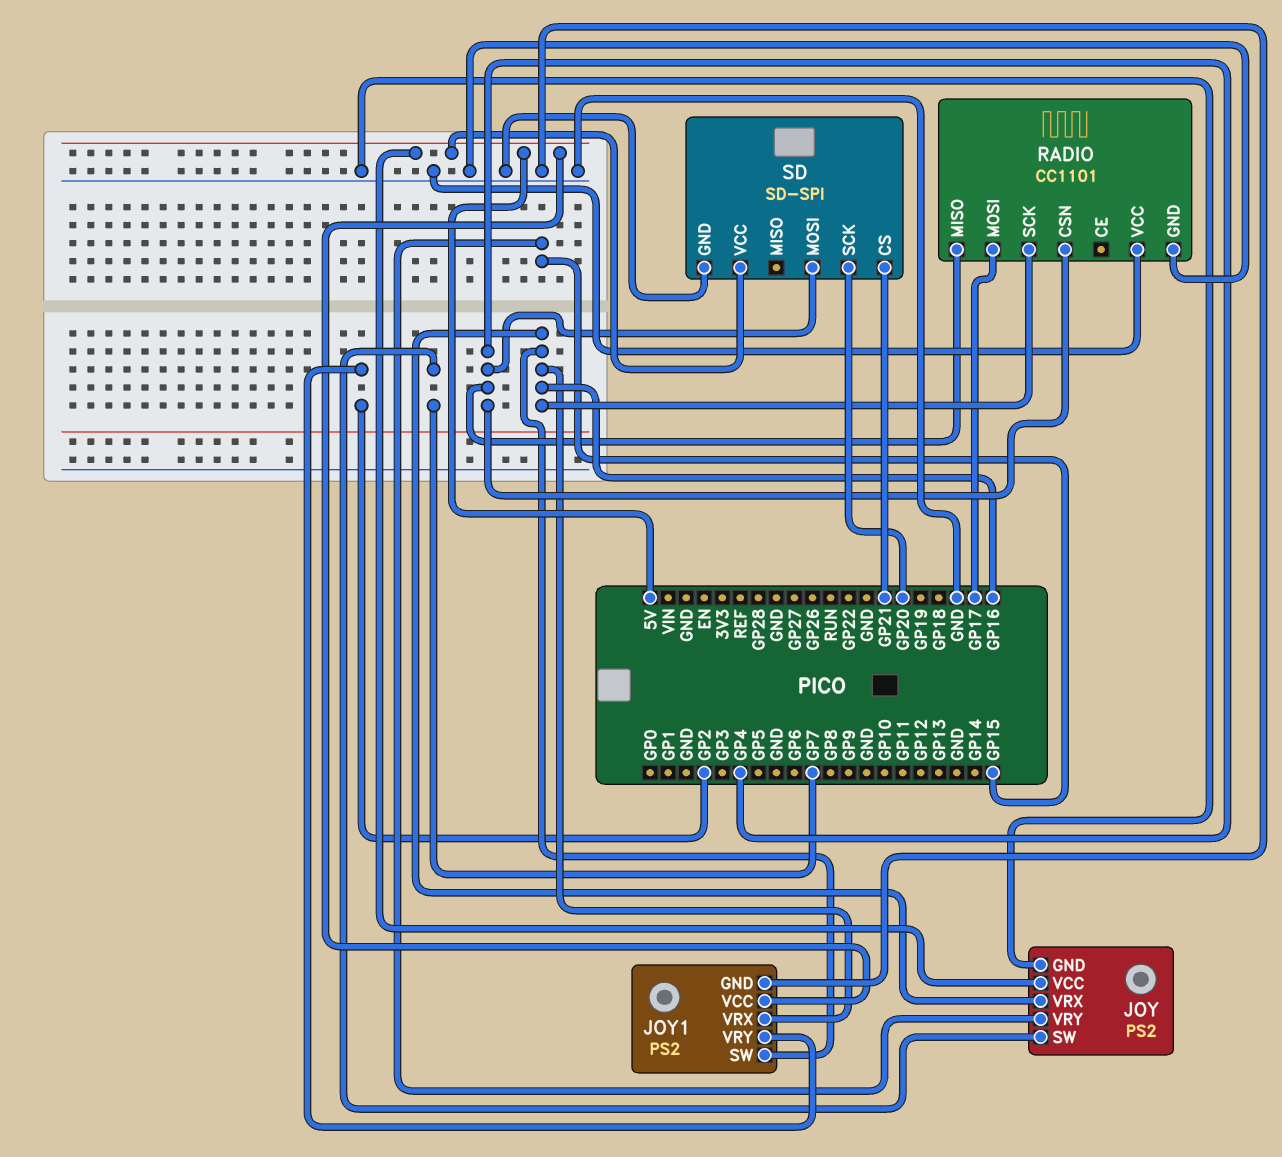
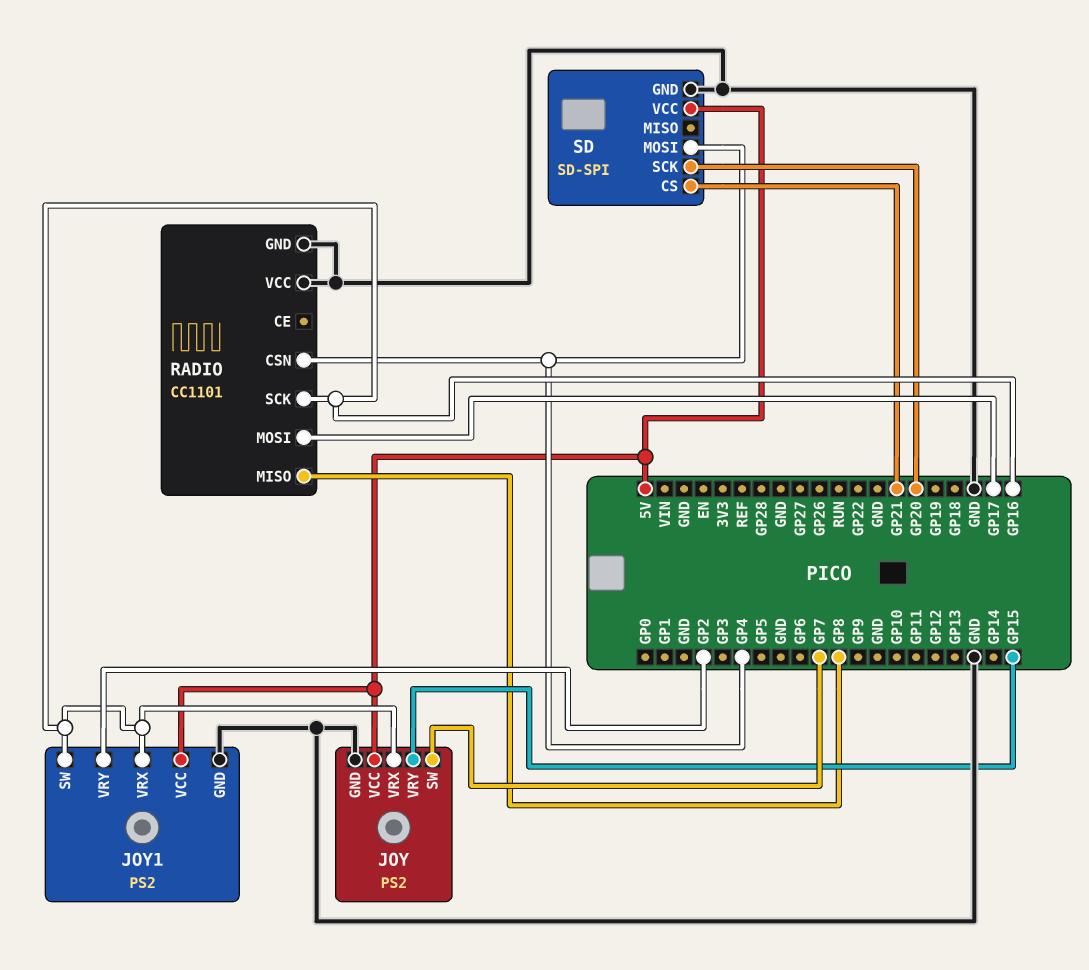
RADIO pin MISO: GP4 -> GP8

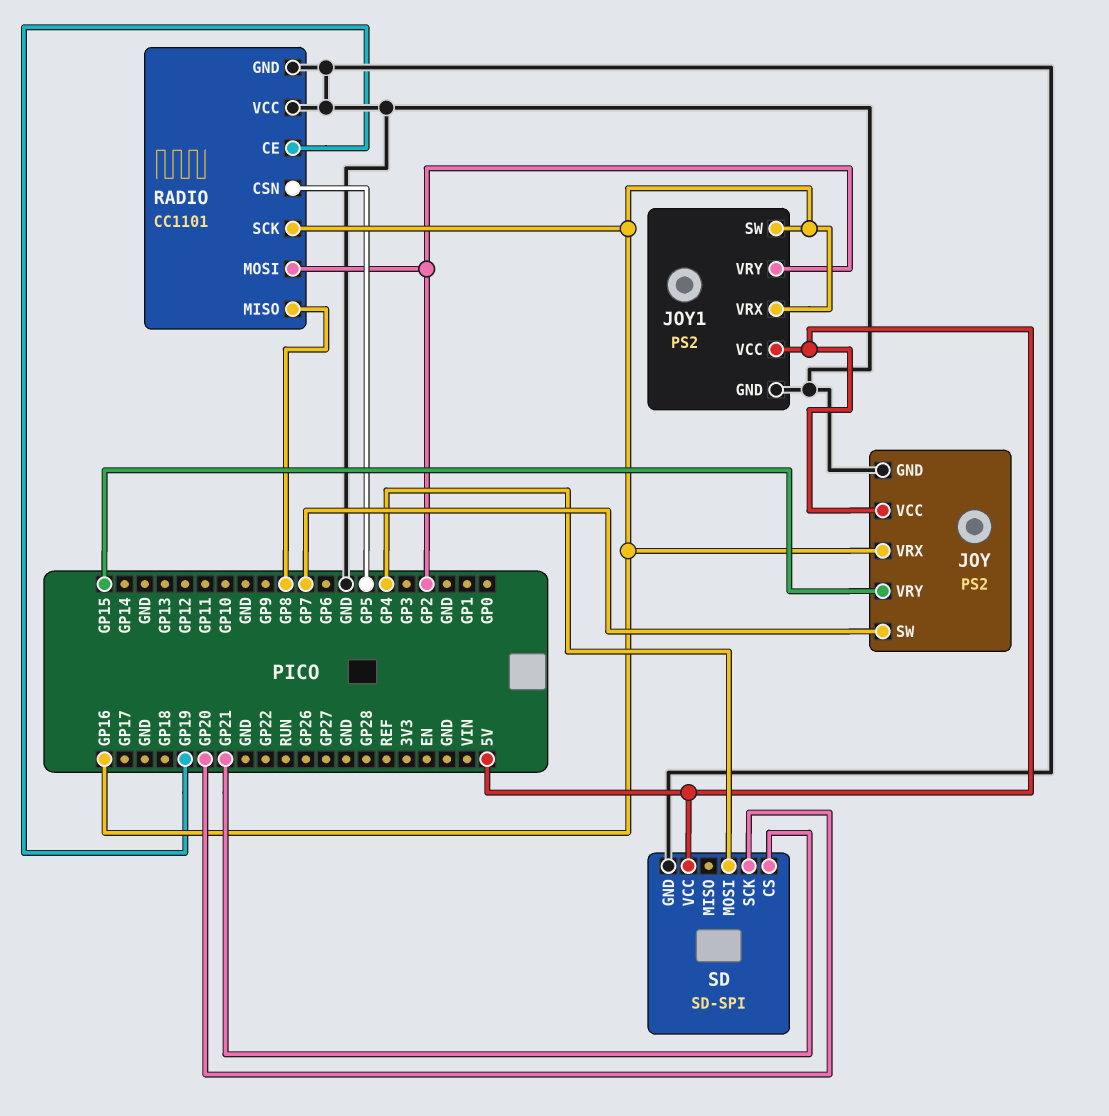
RADIO pin CE: none -> GP19
RADIO pin CSN: GP4 -> GP5
RADIO pin MOSI: GP17 -> GP2

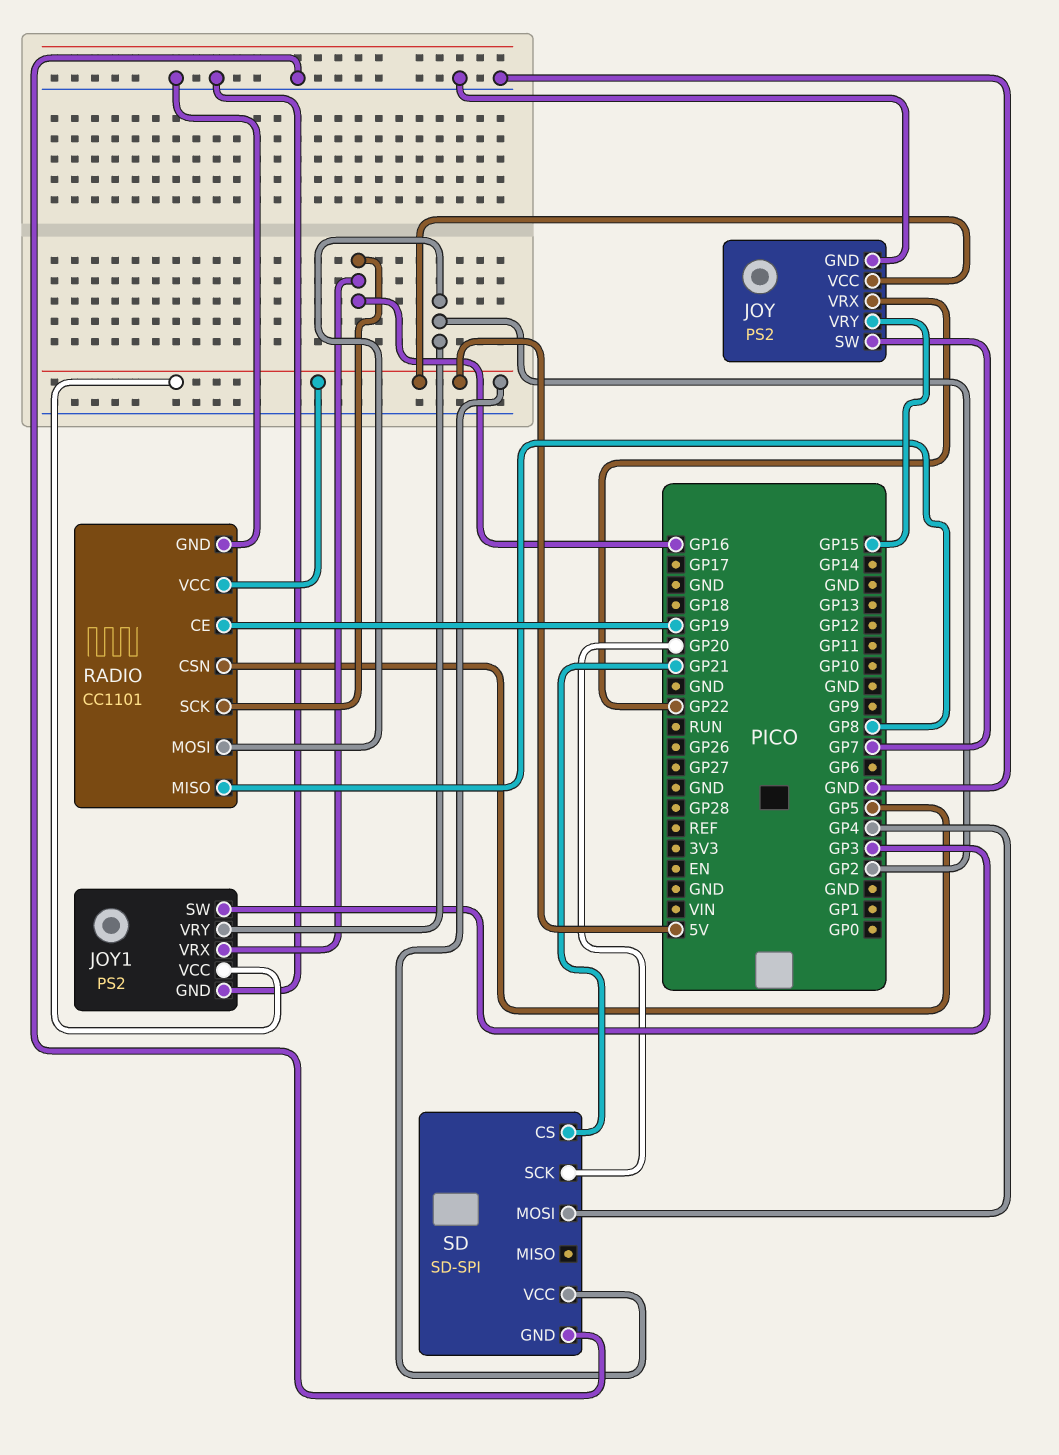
JOY pin VRX: GP16 -> GP22
JOY1 pin SW: GP16 -> GP3
RADIO pin VCC: GND -> 5V

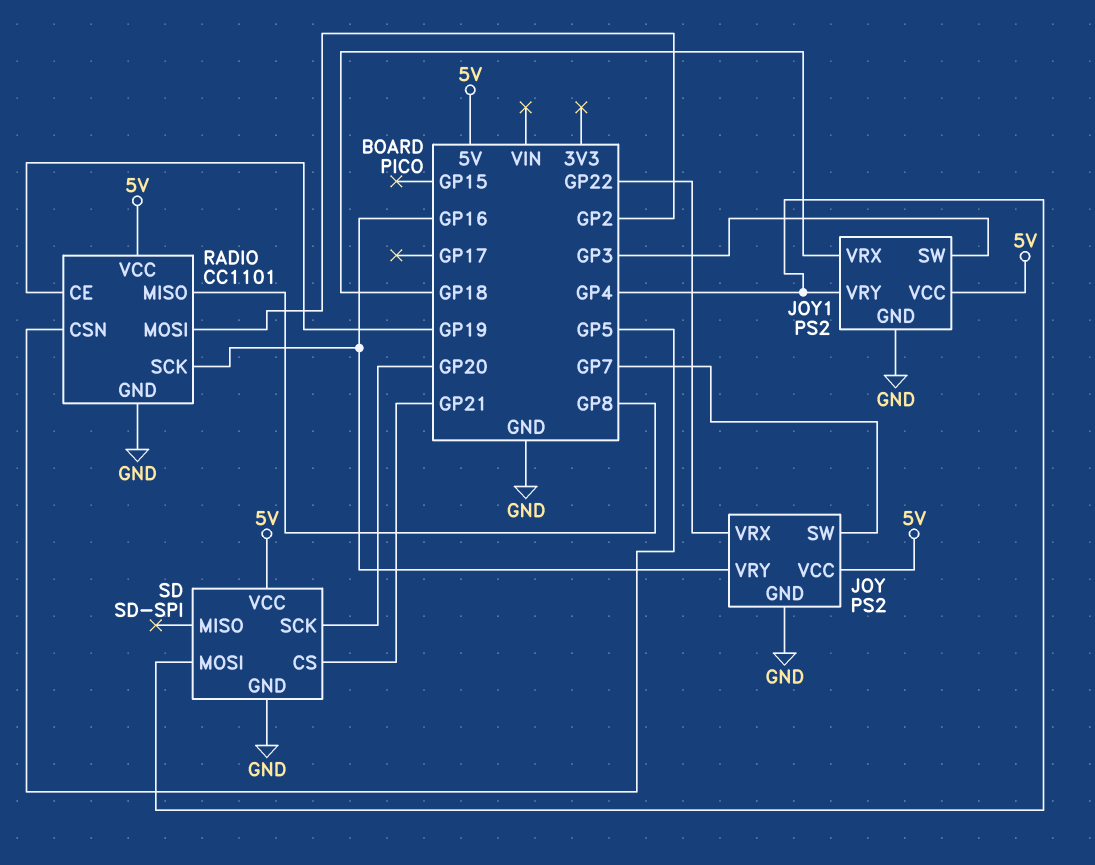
JOY pin VRY: GP15 -> GP16
JOY1 pin VRX: GP16 -> GP18
JOY1 pin VRY: GP2 -> GP4

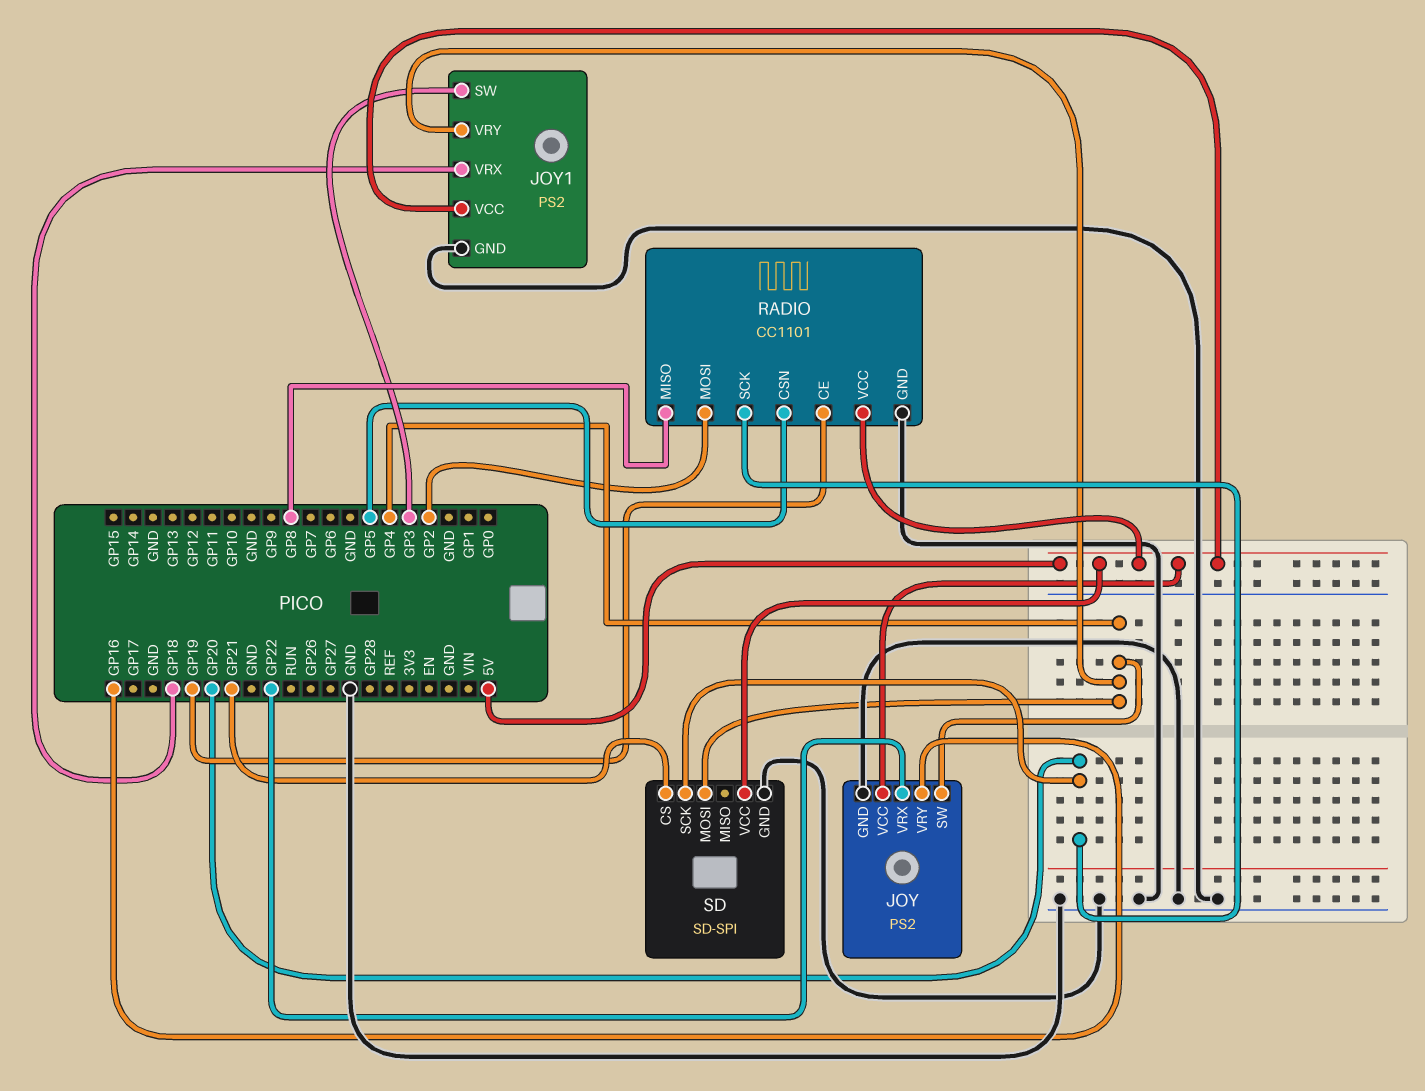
JOY pin SW: GP7 -> GP4
RADIO pin SCK: GP16 -> GP20

